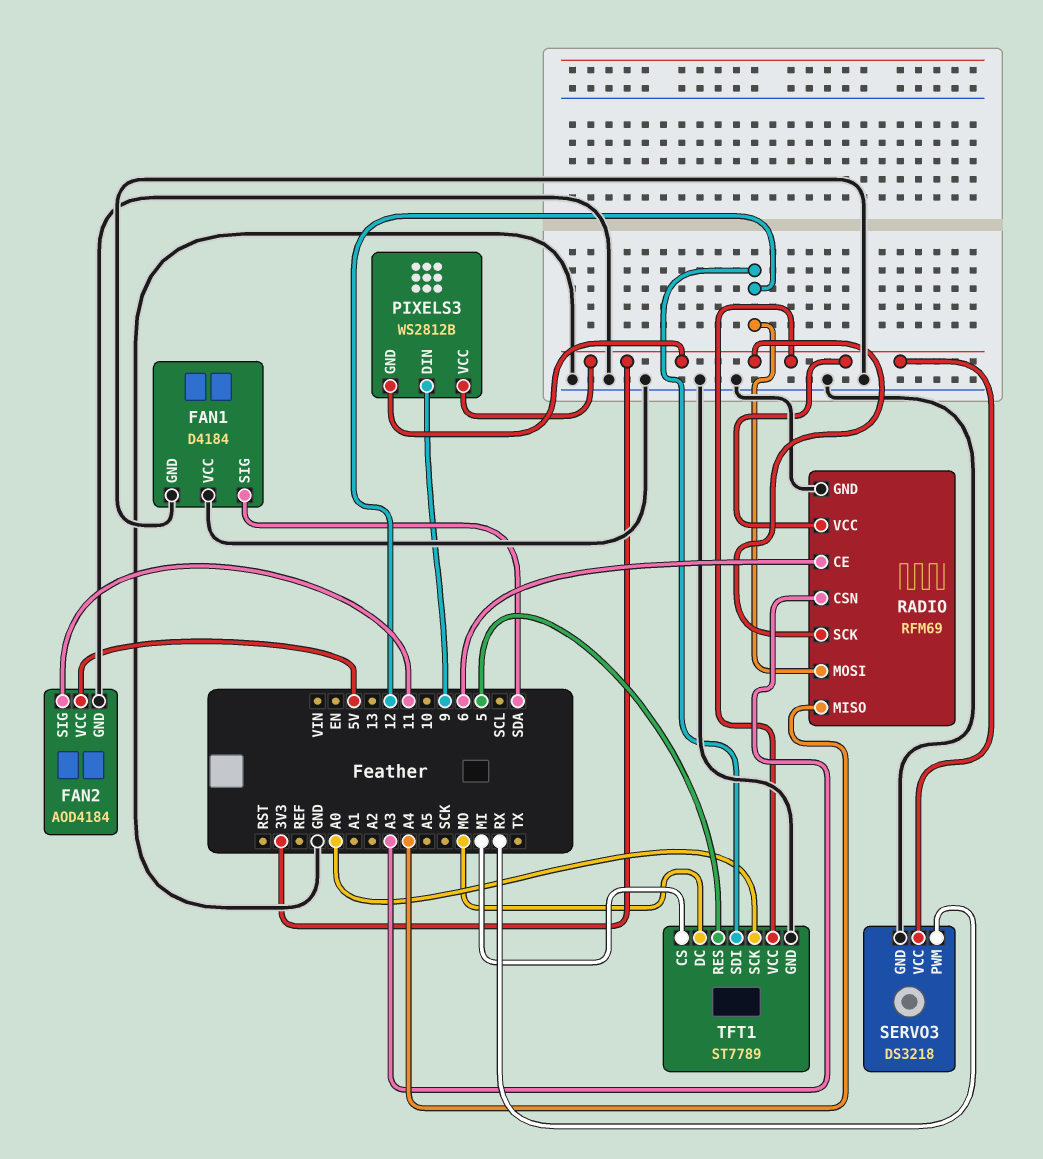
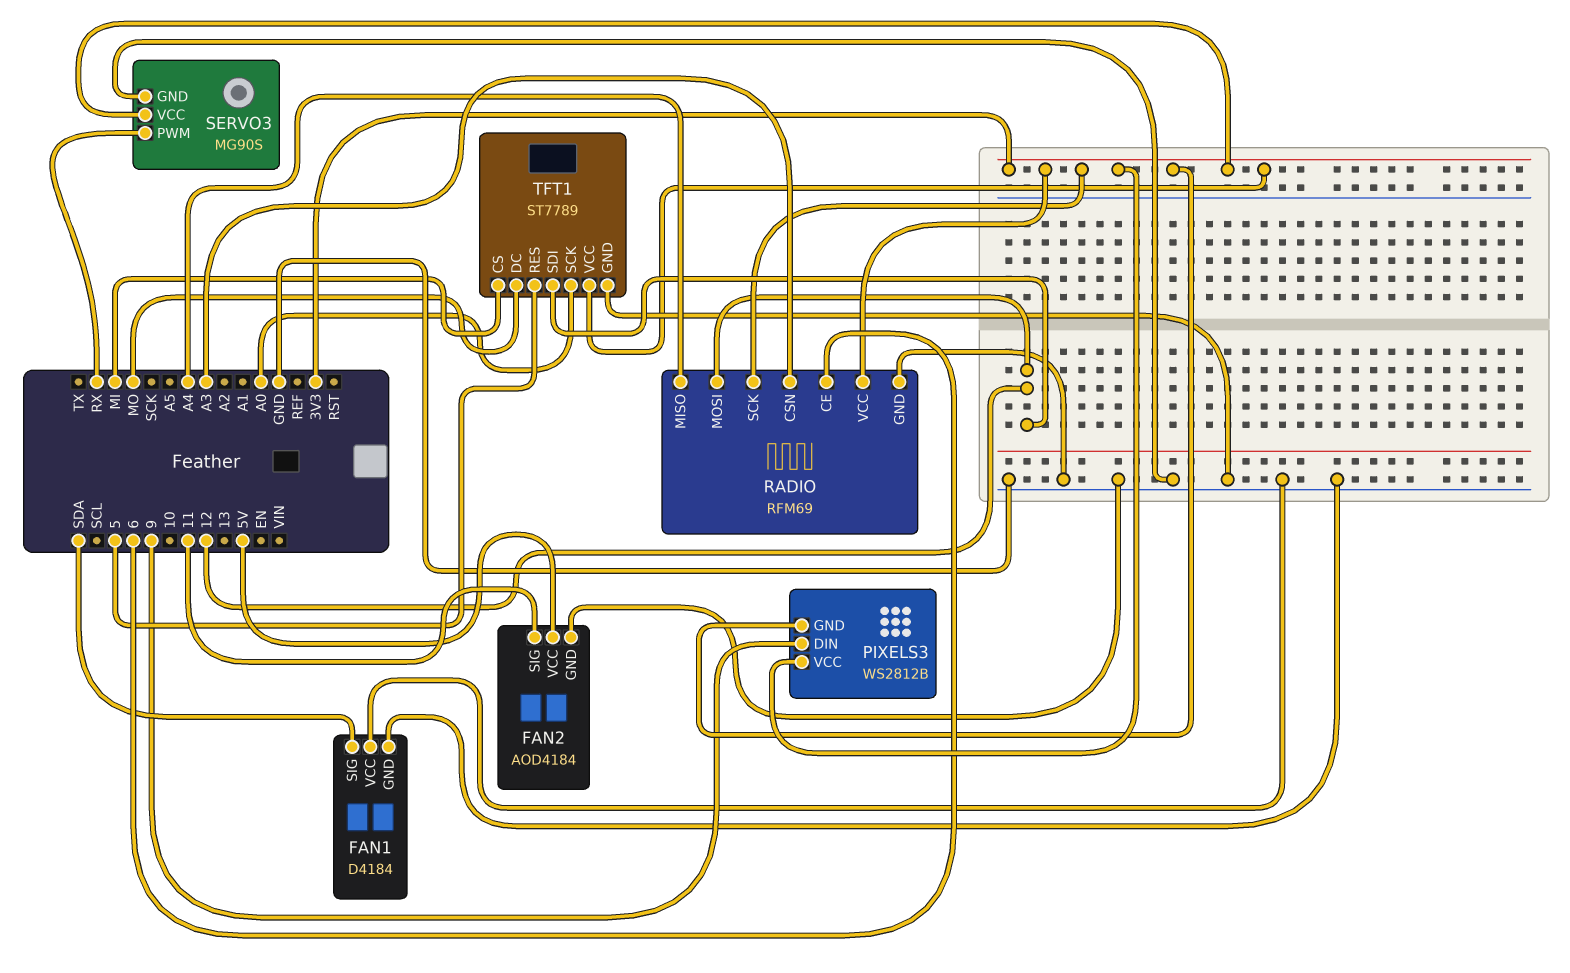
SERVO3: DS3218 -> MG90S

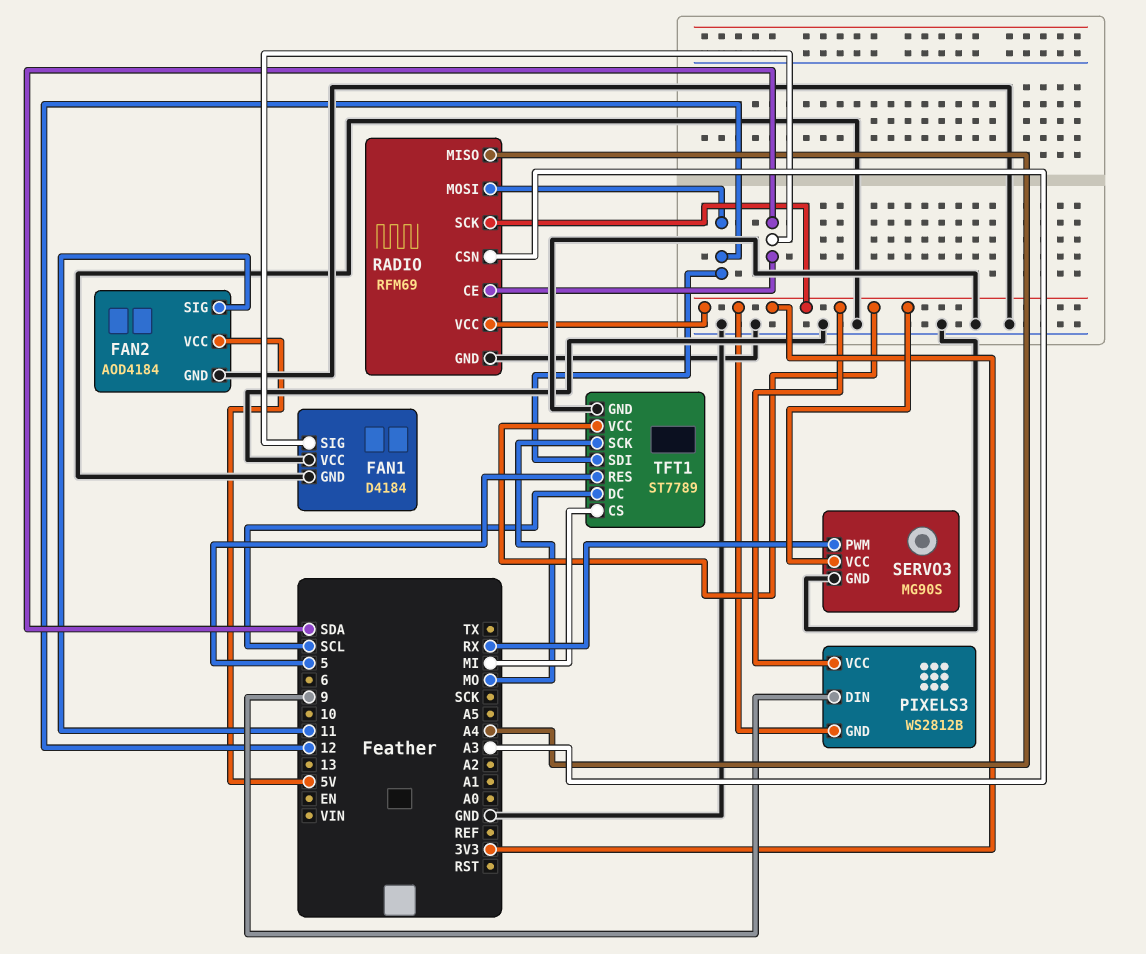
RADIO pin CE: 6 -> SDA
TFT1 pin DC: MO -> SCL
TFT1 pin SCK: A0 -> MO

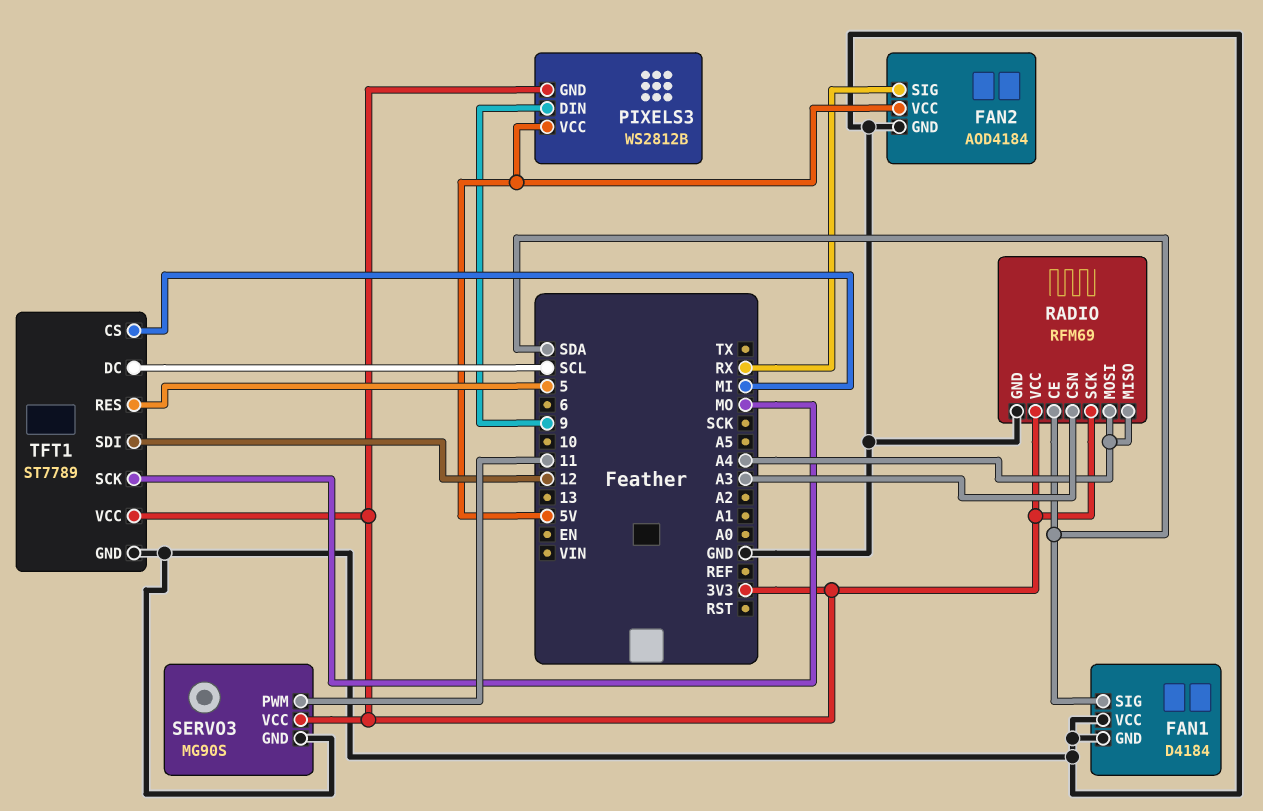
FAN2 pin SIG: 11 -> RX
PIXELS3 pin VCC: 3V3 -> 5V
RADIO pin MOSI: 12 -> A4
SERVO3 pin PWM: RX -> 11

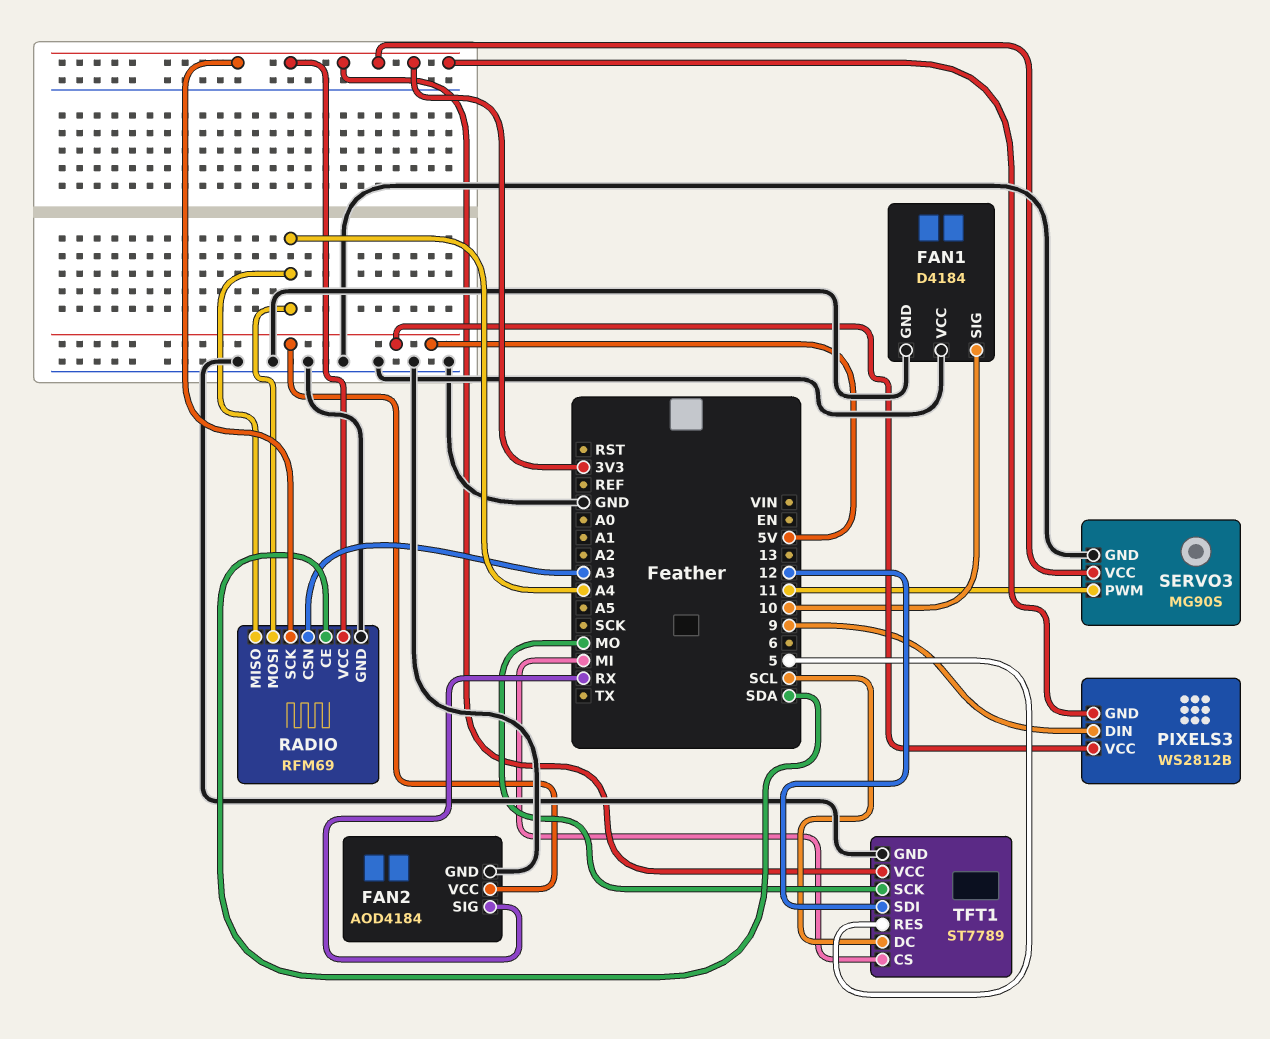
FAN1 pin SIG: SDA -> 10

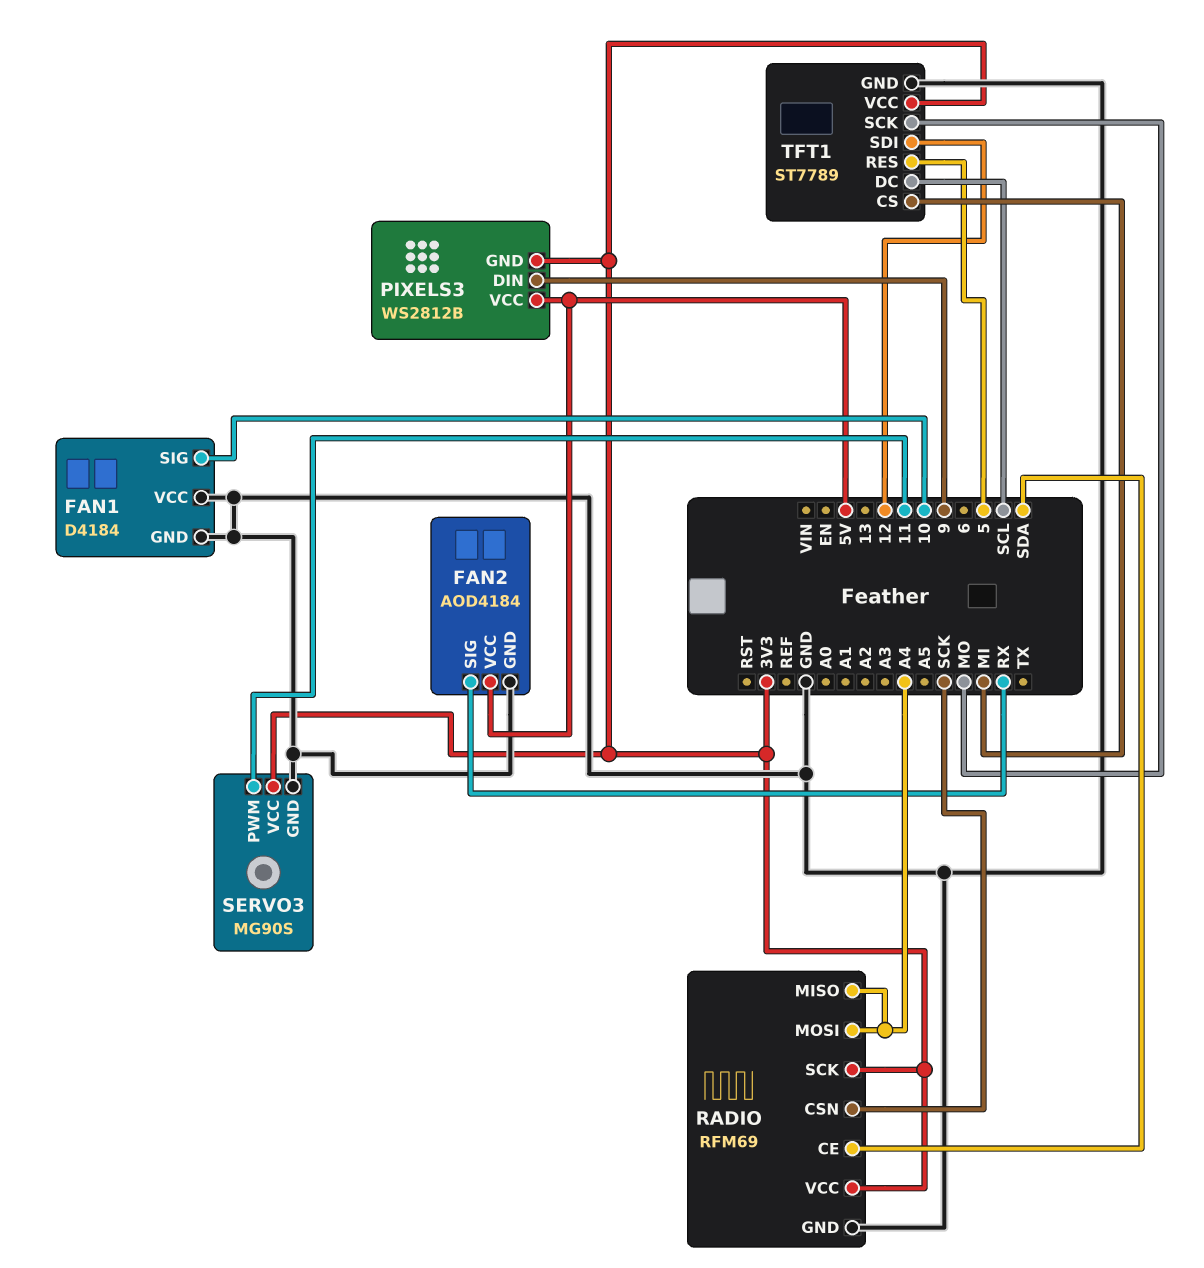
RADIO pin CSN: A3 -> SCK

